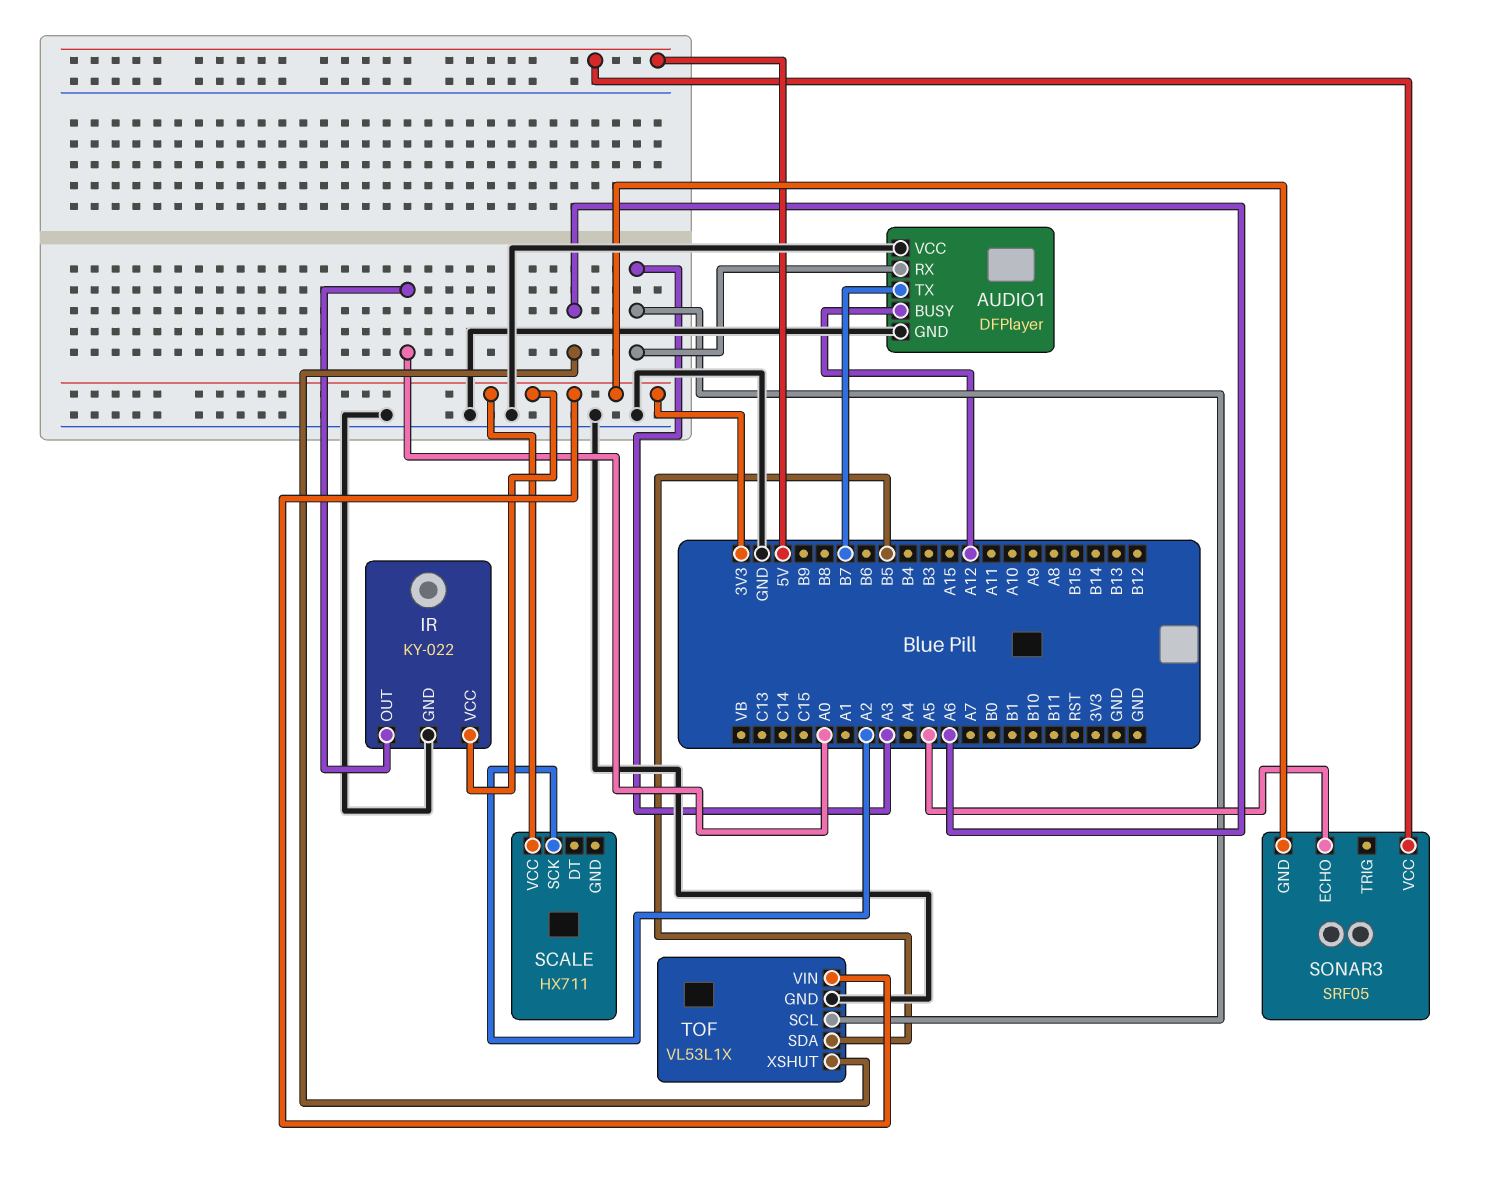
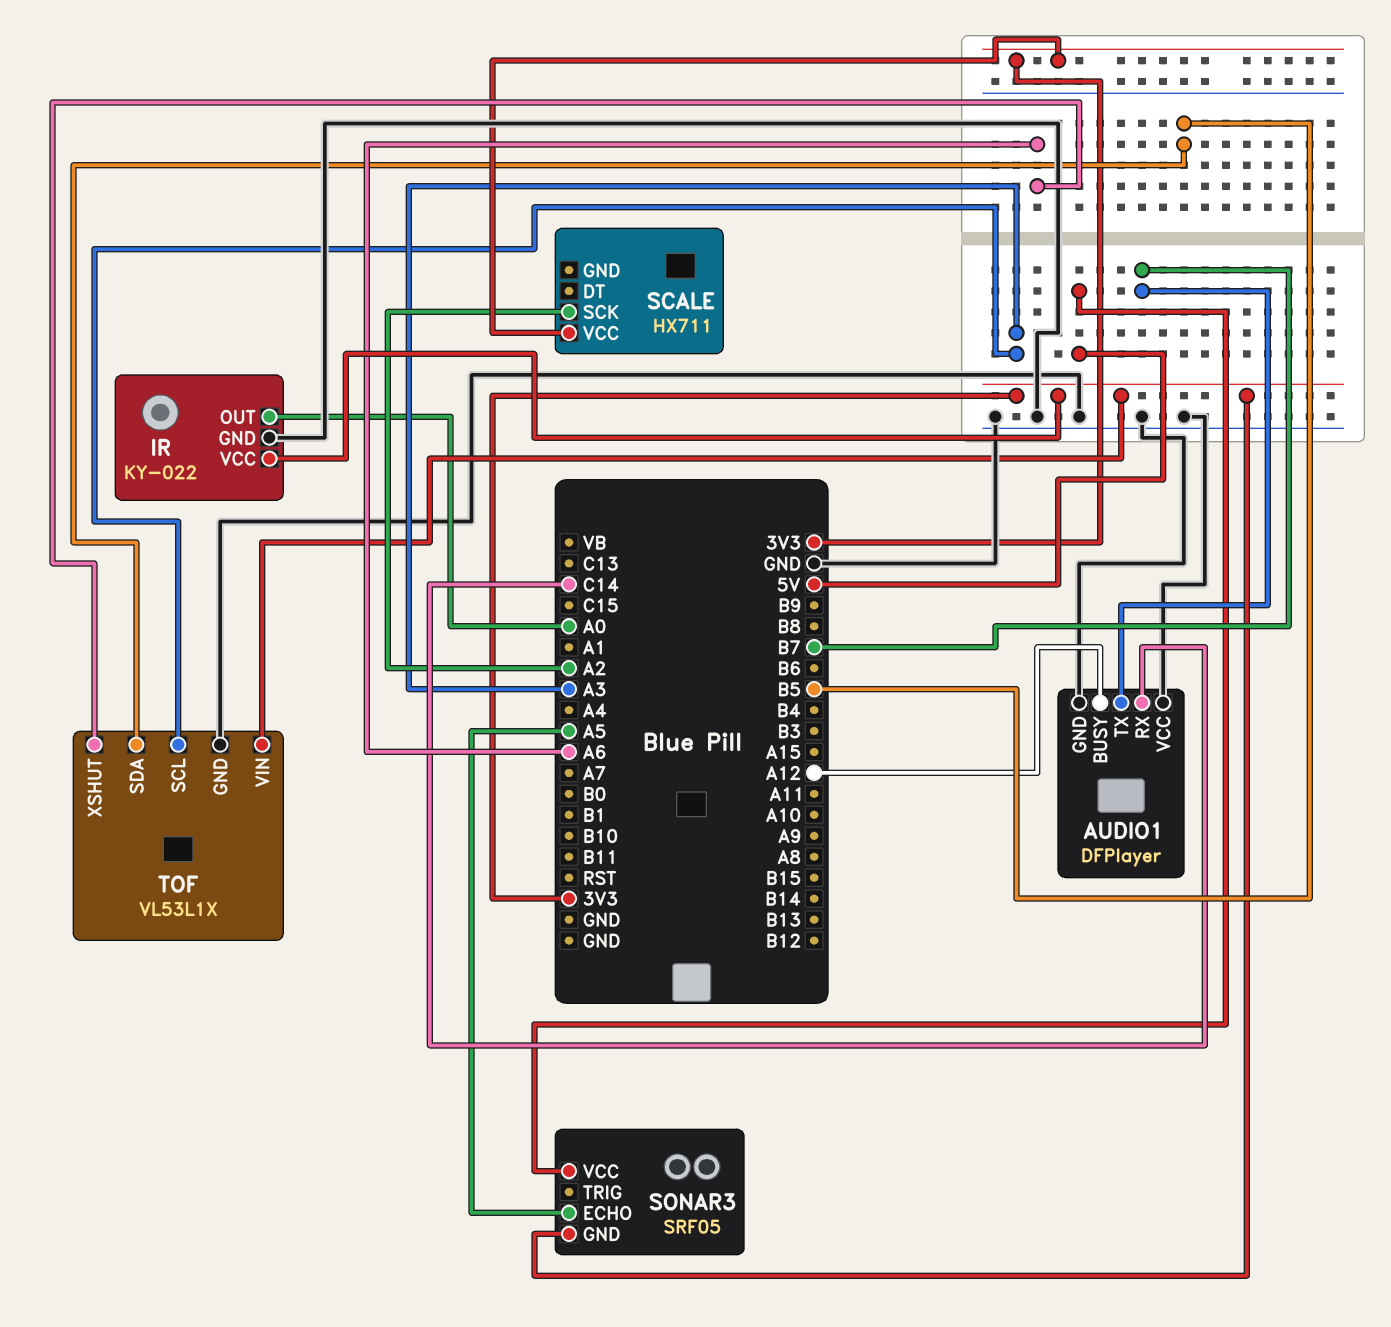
AUDIO1 pin RX: A3 -> C14

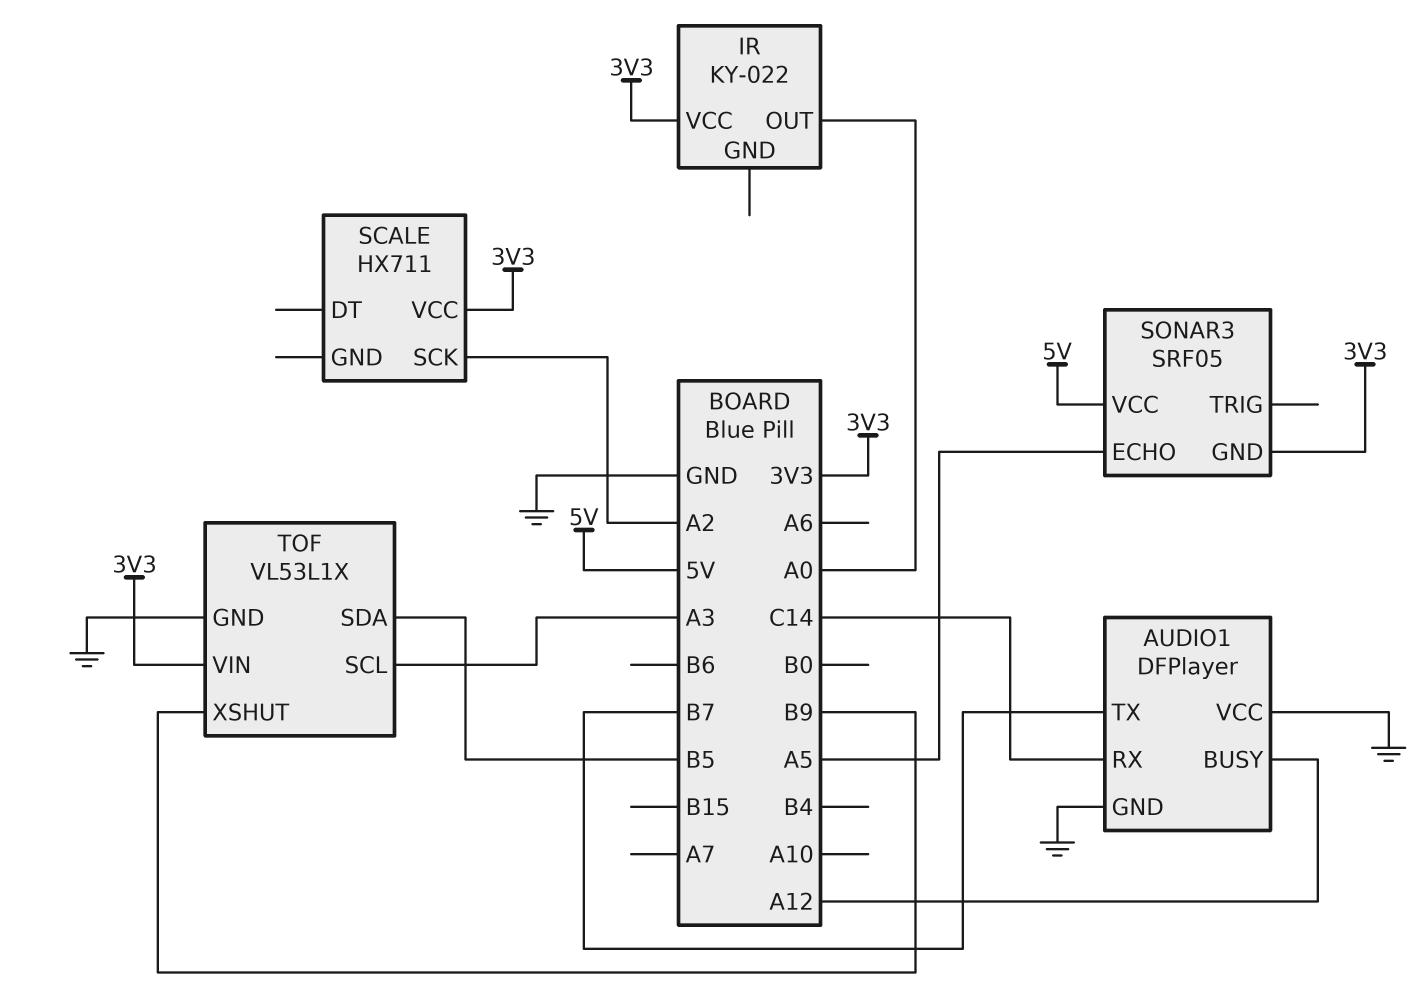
IR pin GND: GND -> none
TOF pin XSHUT: A6 -> B9

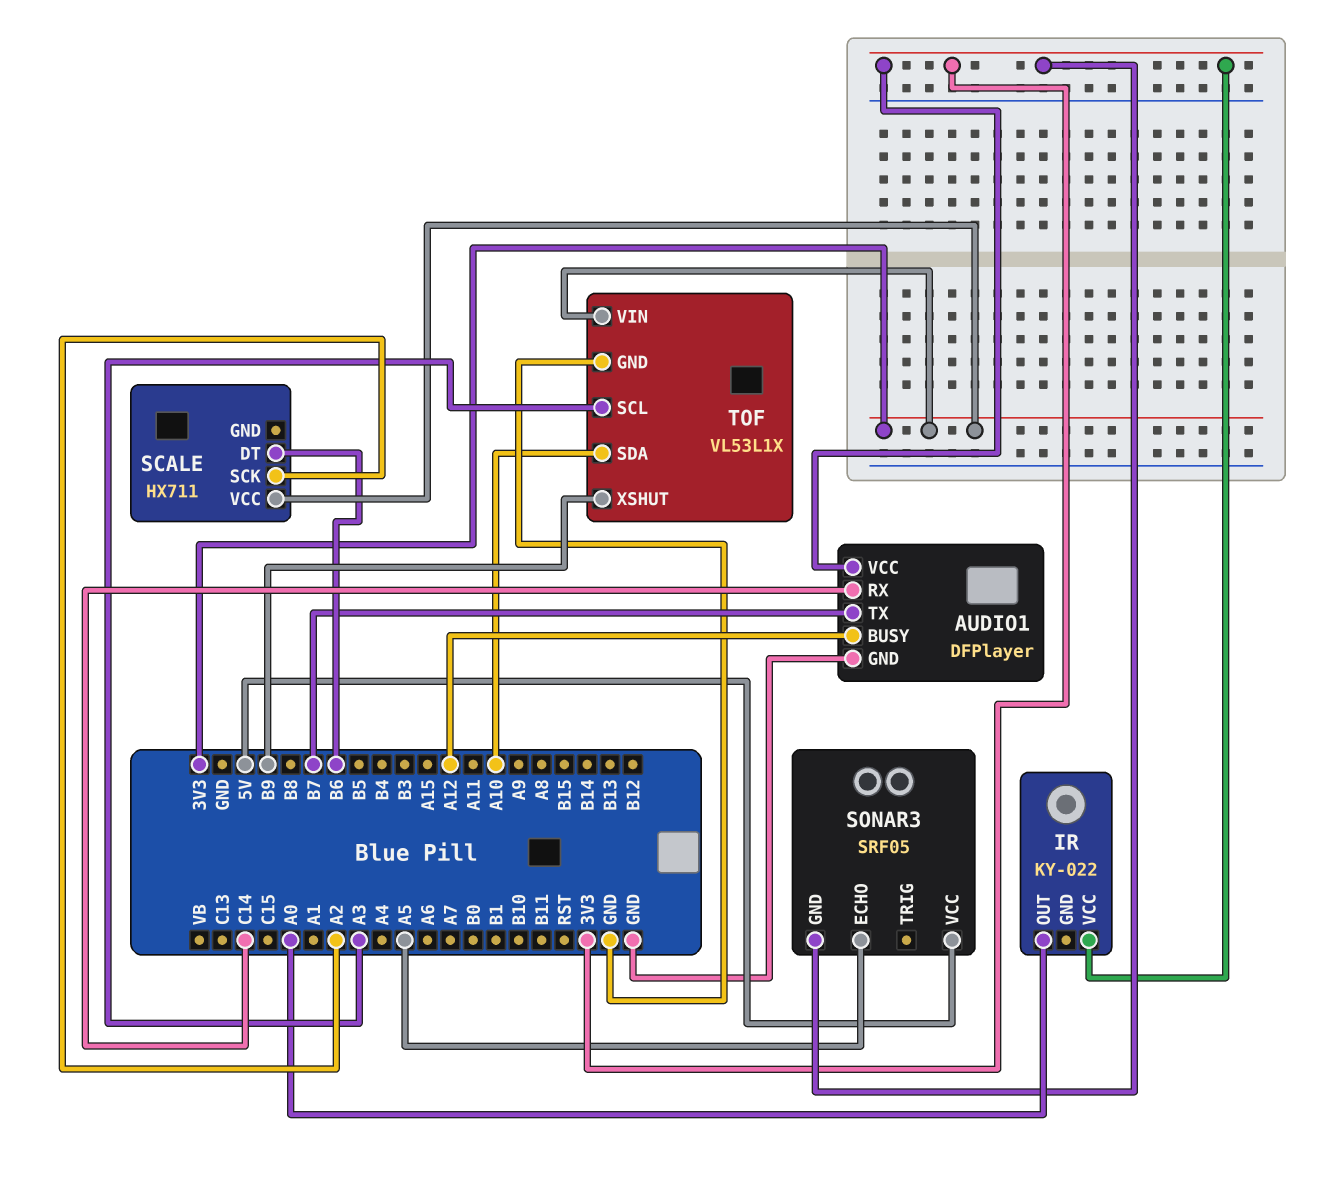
AUDIO1 pin VCC: GND -> 3V3
SCALE pin DT: none -> B6
TOF pin SDA: B5 -> A10

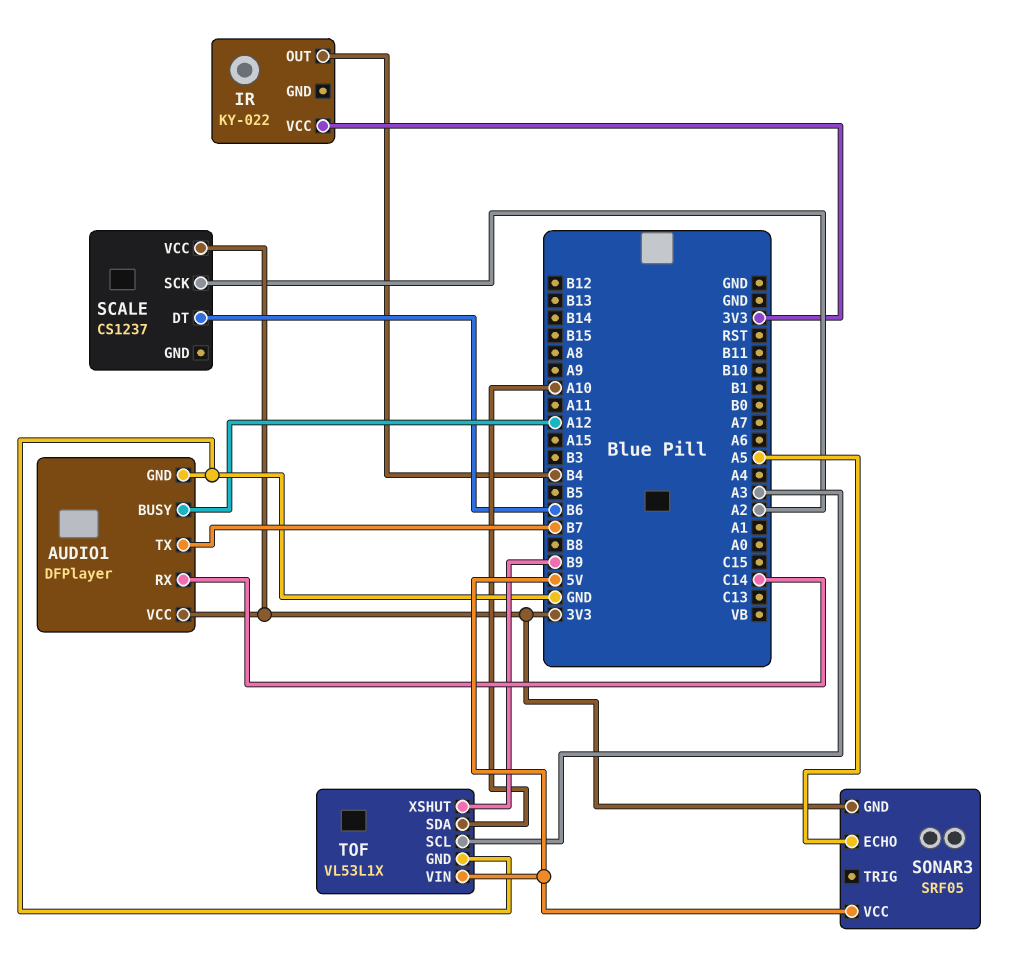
IR pin OUT: A0 -> B4
SCALE: HX711 -> CS1237
TOF pin VIN: 3V3 -> 5V

